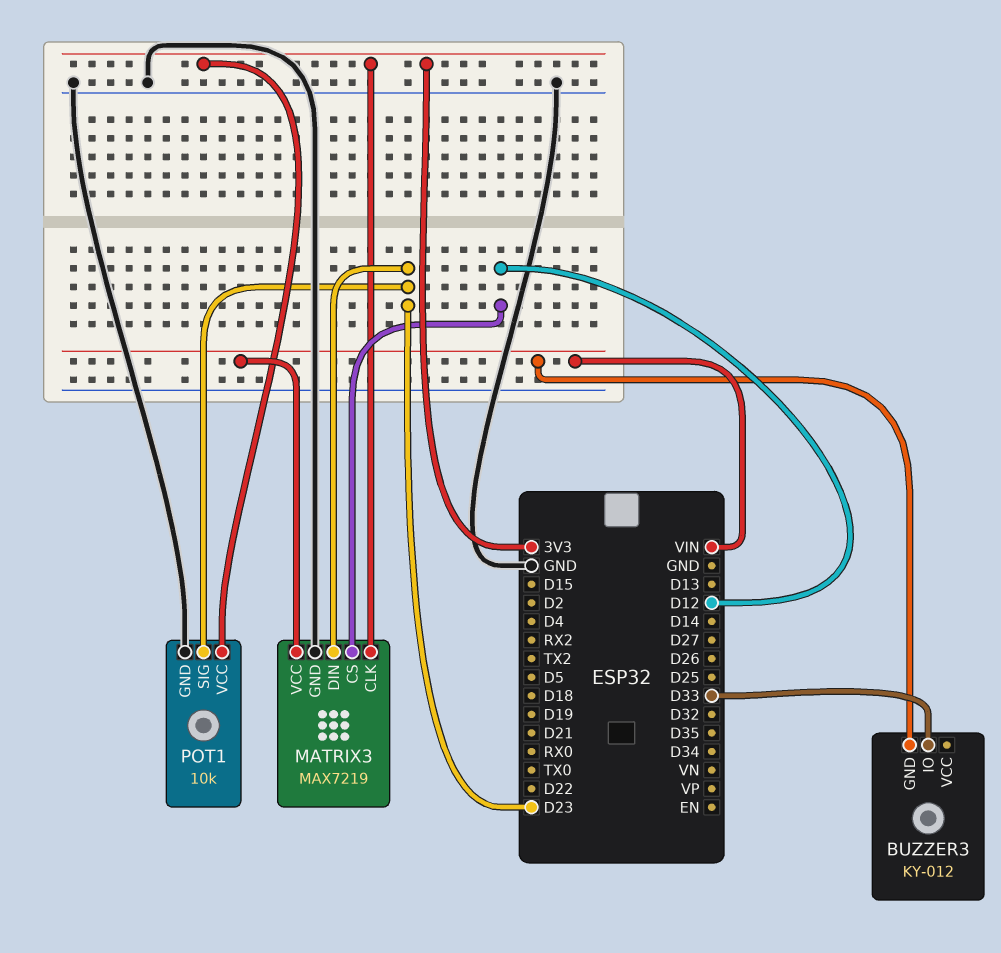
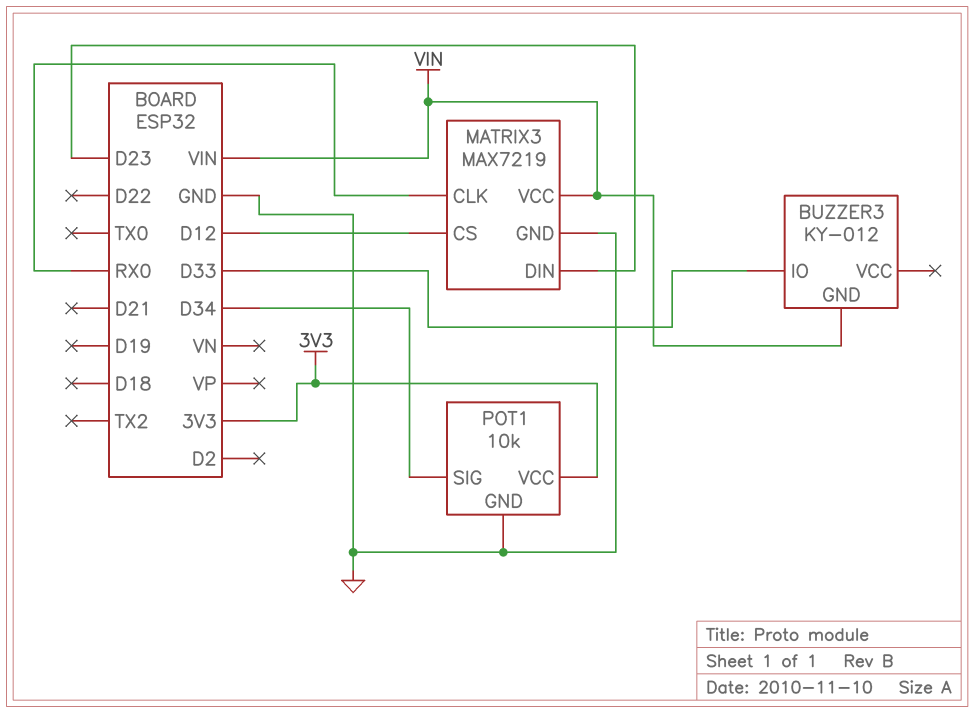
MATRIX3 pin CLK: 3V3 -> RX0
POT1 pin SIG: D23 -> D34

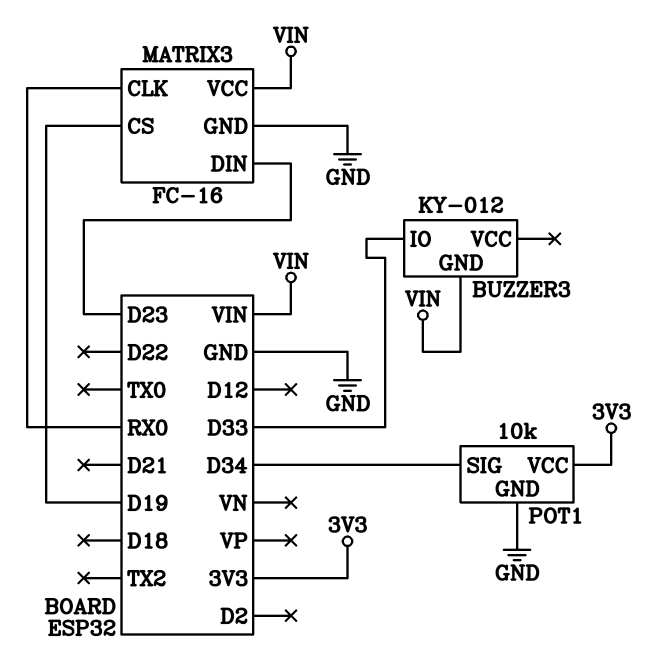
MATRIX3: MAX7219 -> FC-16
MATRIX3 pin CS: D12 -> D19

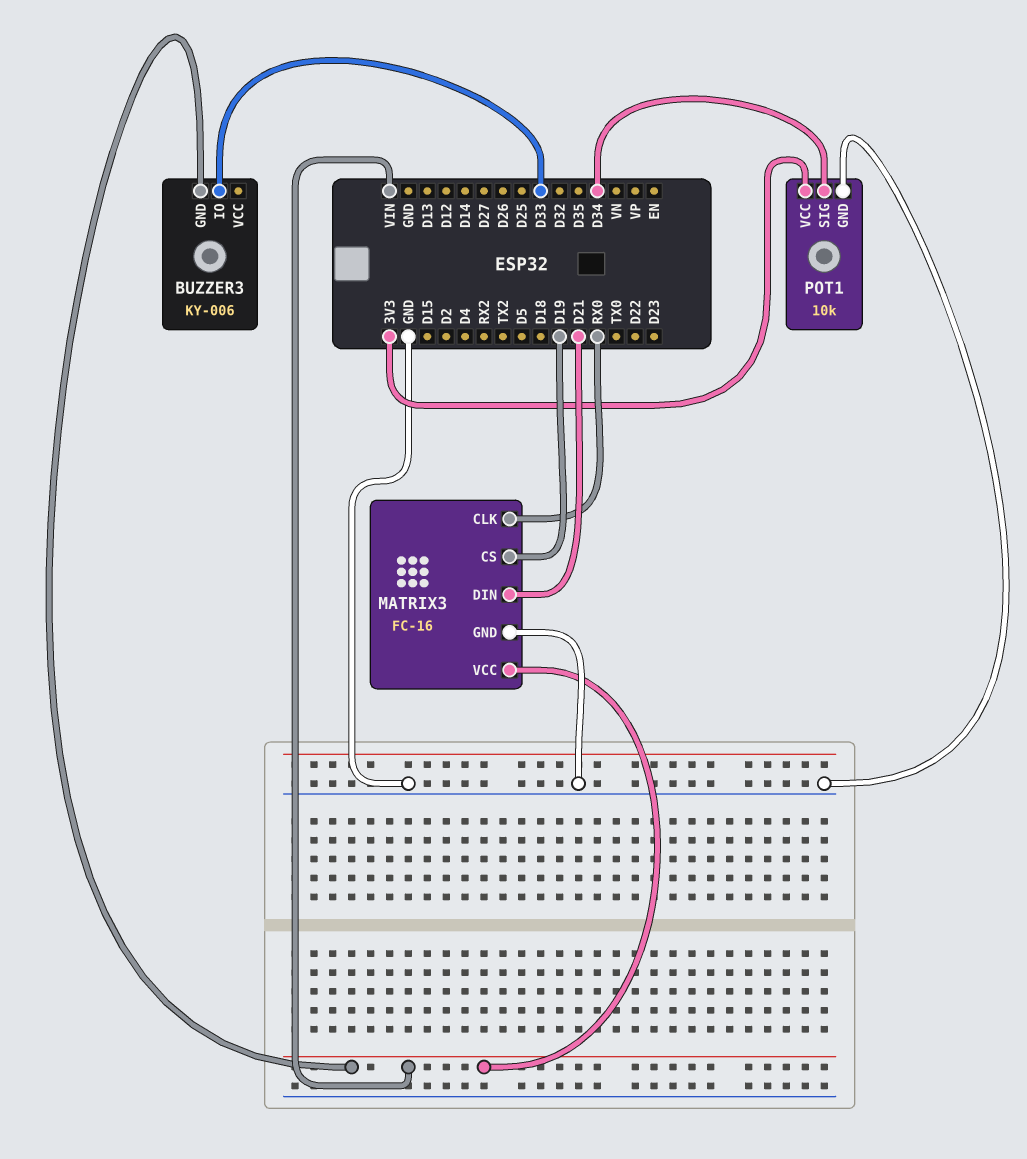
BUZZER3: KY-012 -> KY-006
MATRIX3 pin DIN: D23 -> D21

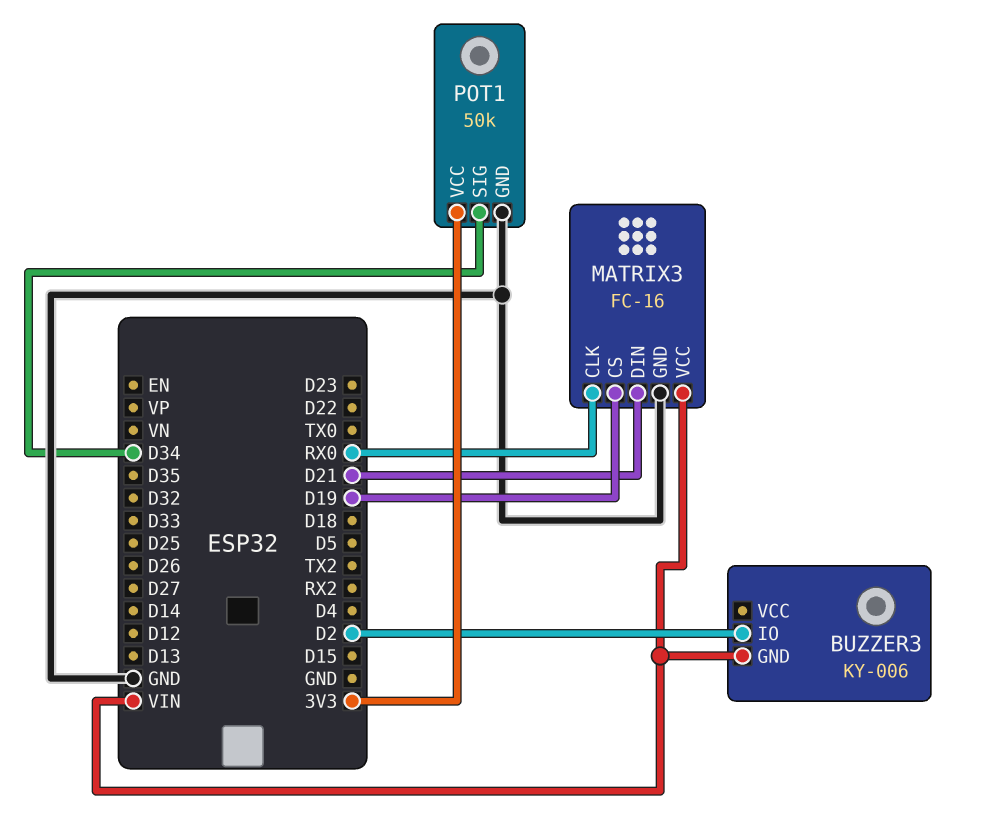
BUZZER3 pin IO: D33 -> D2
POT1: 10k -> 50k

